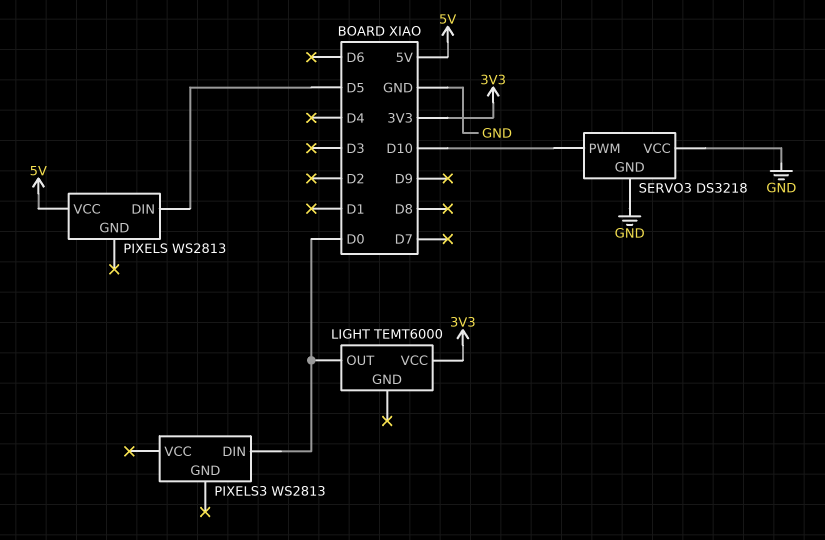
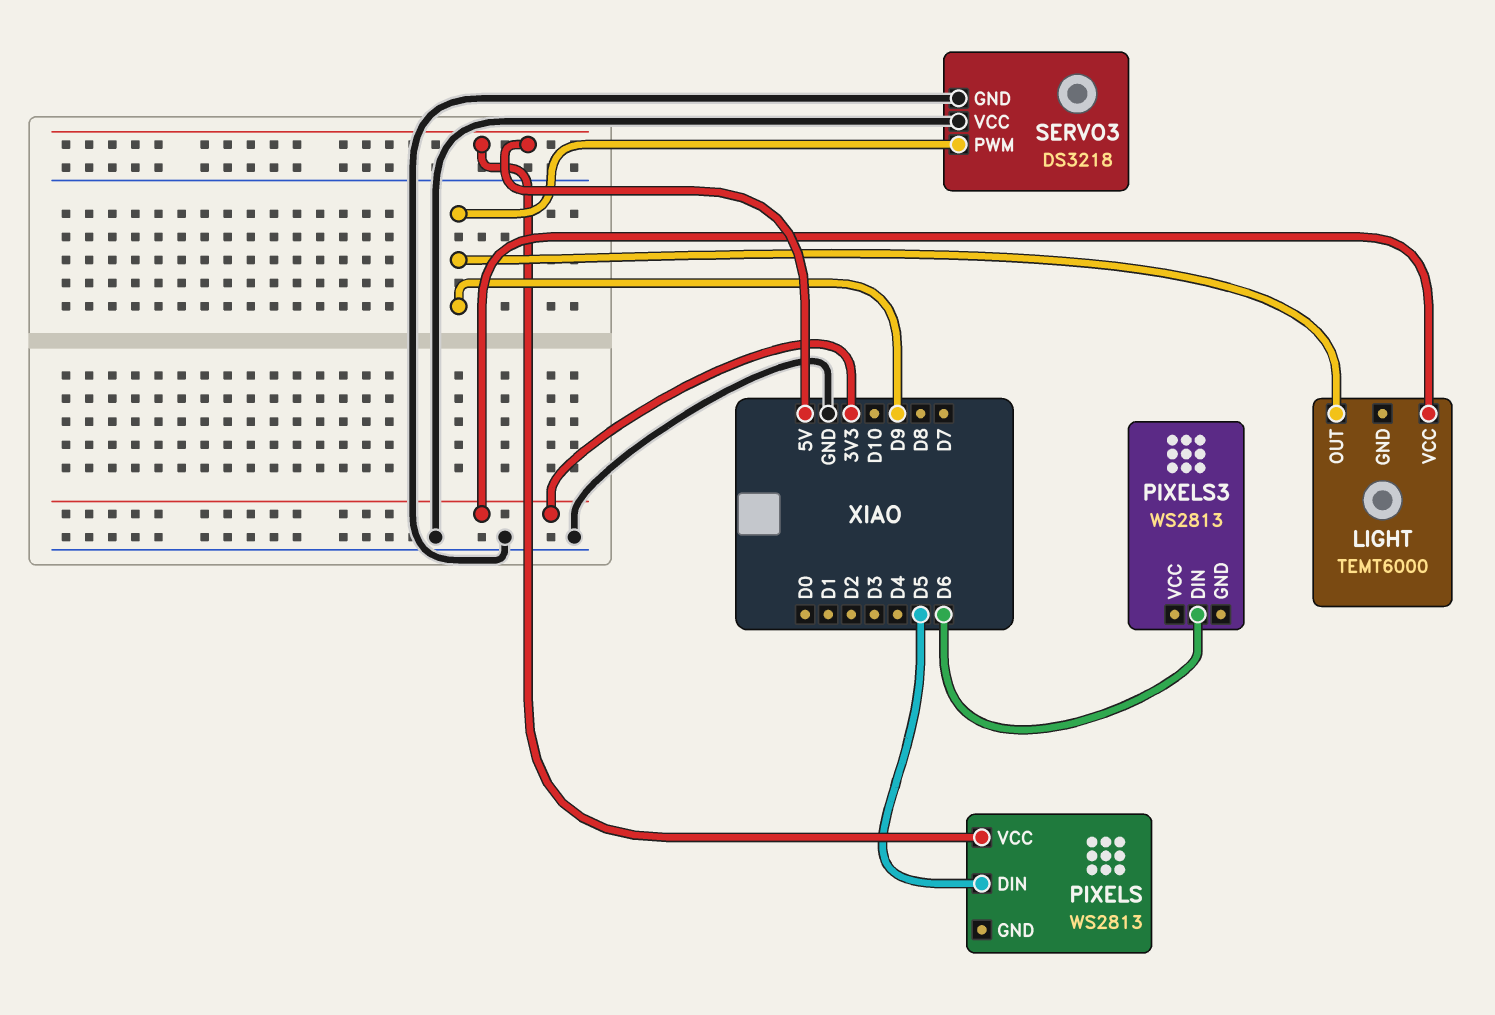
LIGHT pin OUT: D0 -> D9
PIXELS3 pin DIN: D0 -> D6
SERVO3 pin PWM: D10 -> D9

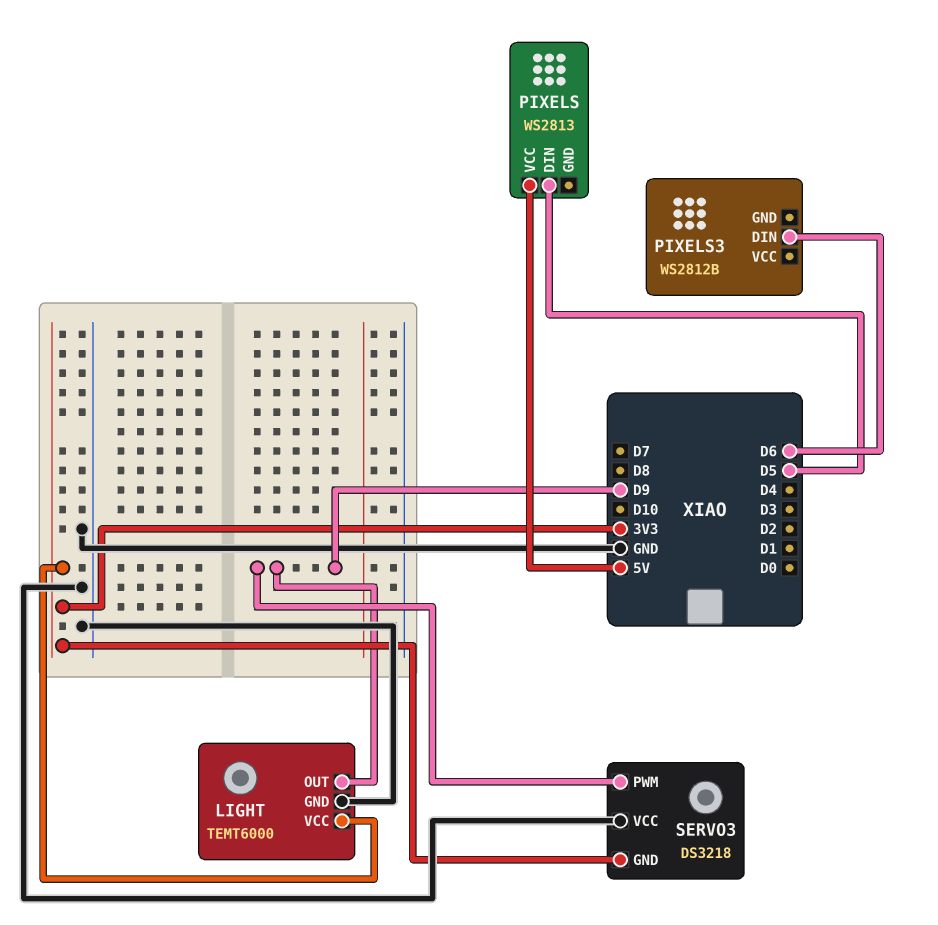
LIGHT pin GND: none -> GND
PIXELS3: WS2813 -> WS2812B
SERVO3 pin GND: GND -> 3V3

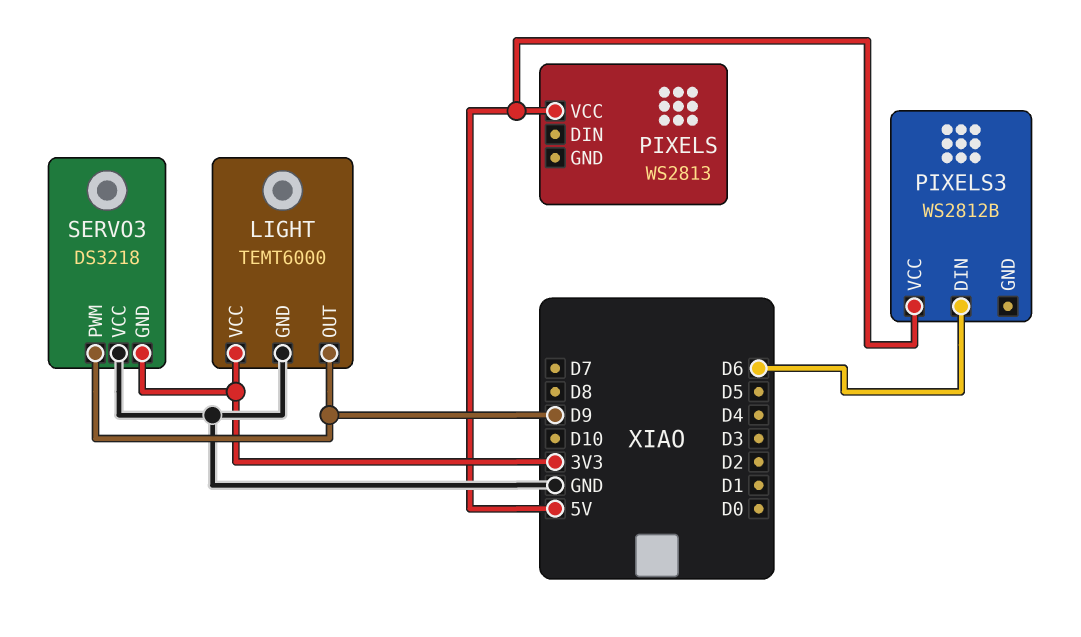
PIXELS pin DIN: D5 -> none
PIXELS3 pin VCC: none -> 5V

